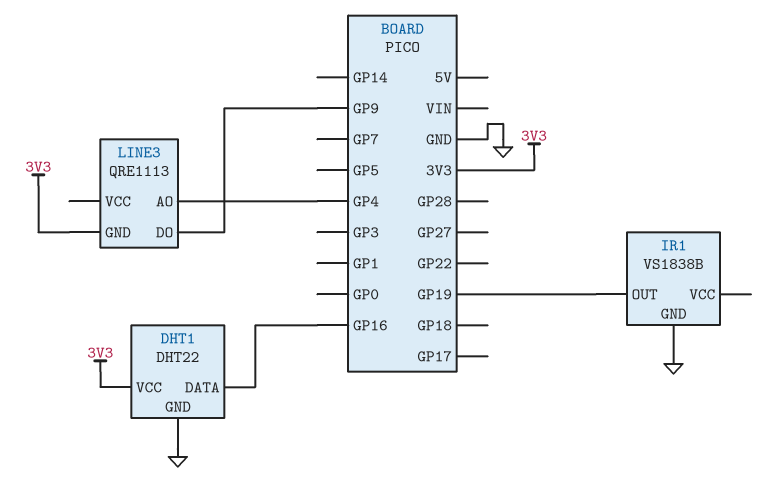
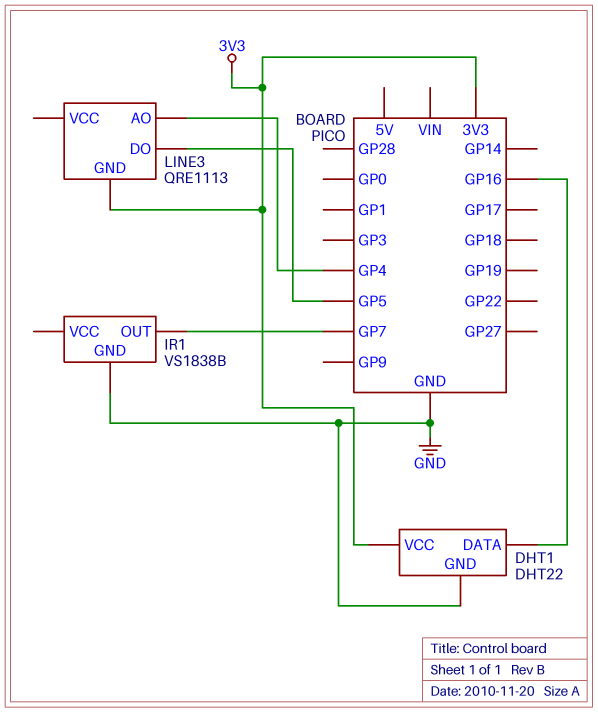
IR1 pin OUT: GP19 -> GP7
LINE3 pin DO: GP9 -> GP5

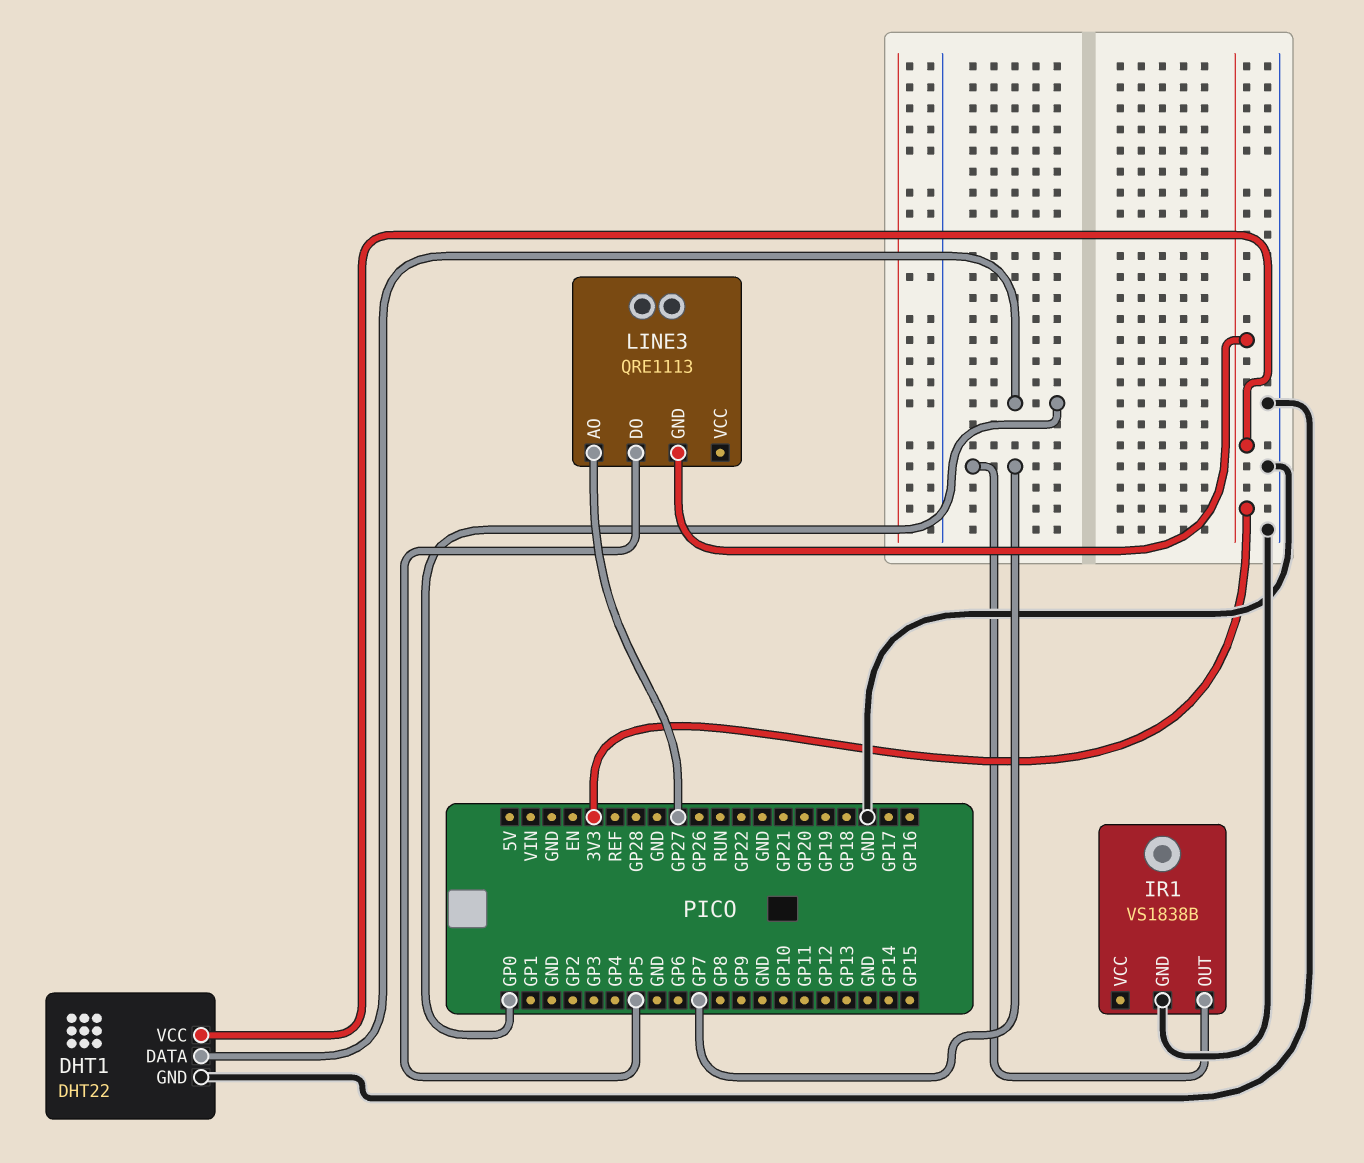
DHT1 pin DATA: GP16 -> GP0
LINE3 pin AO: GP4 -> GP27

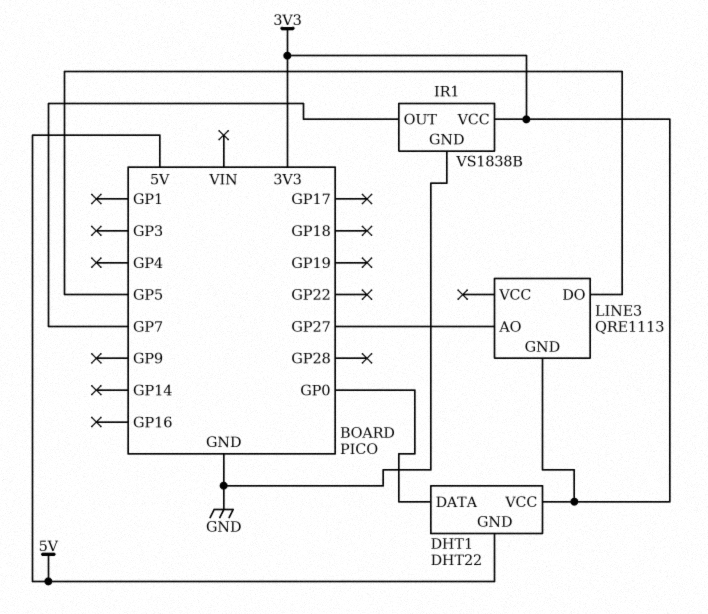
DHT1 pin GND: GND -> 5V
IR1 pin VCC: none -> 3V3

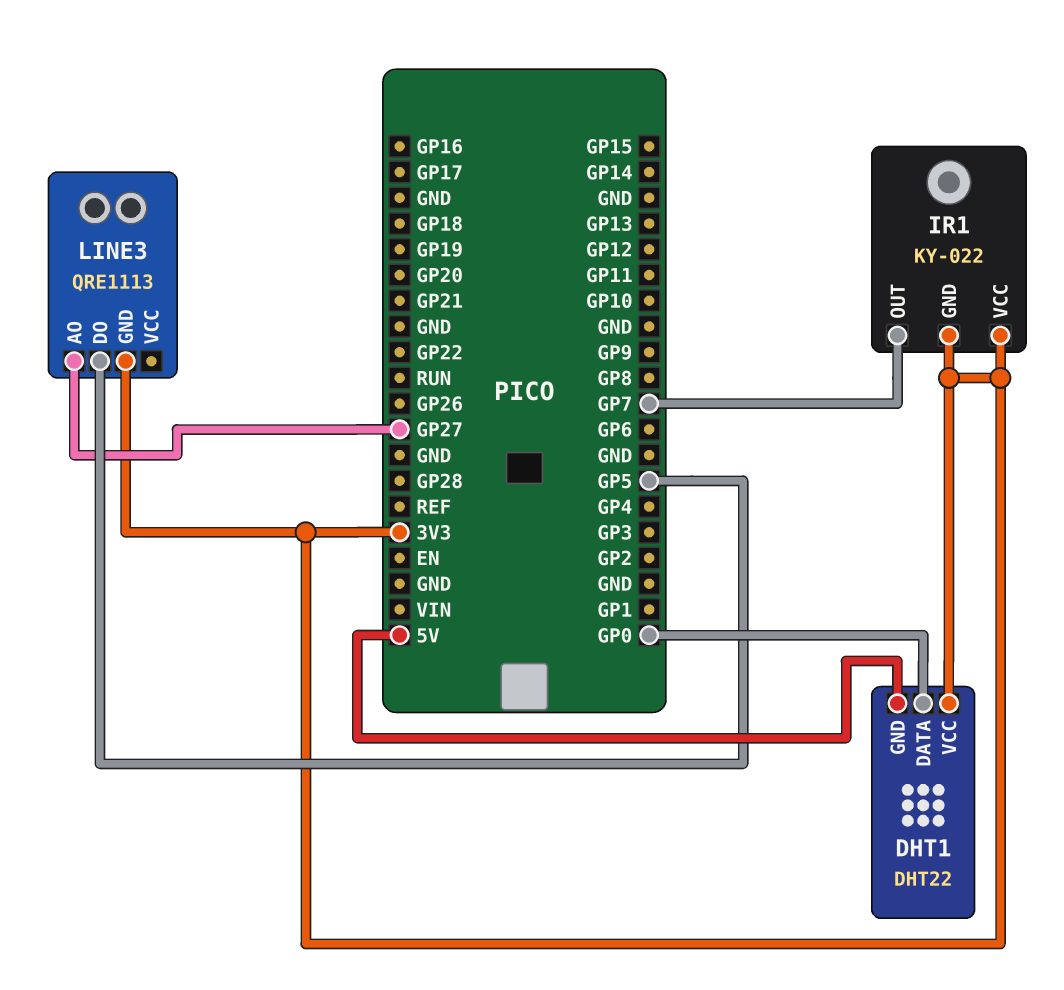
IR1: VS1838B -> KY-022
IR1 pin GND: GND -> 3V3

